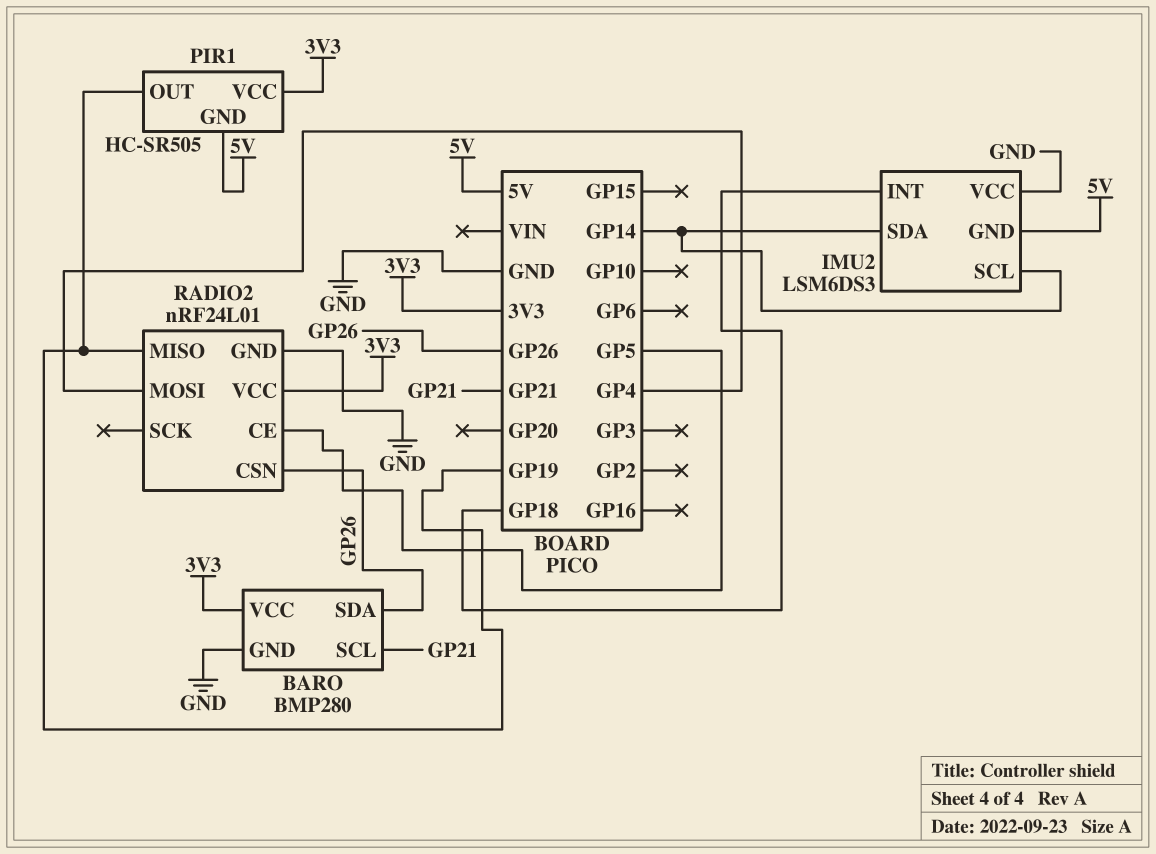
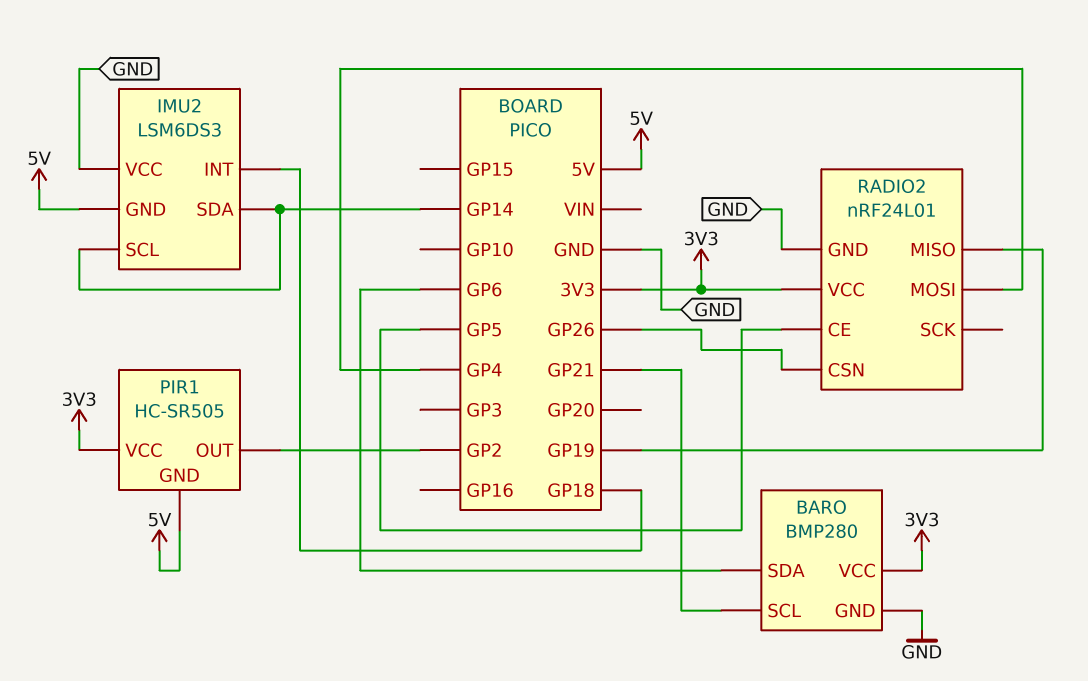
BARO pin SDA: GP26 -> GP6
PIR1 pin OUT: GP19 -> GP2

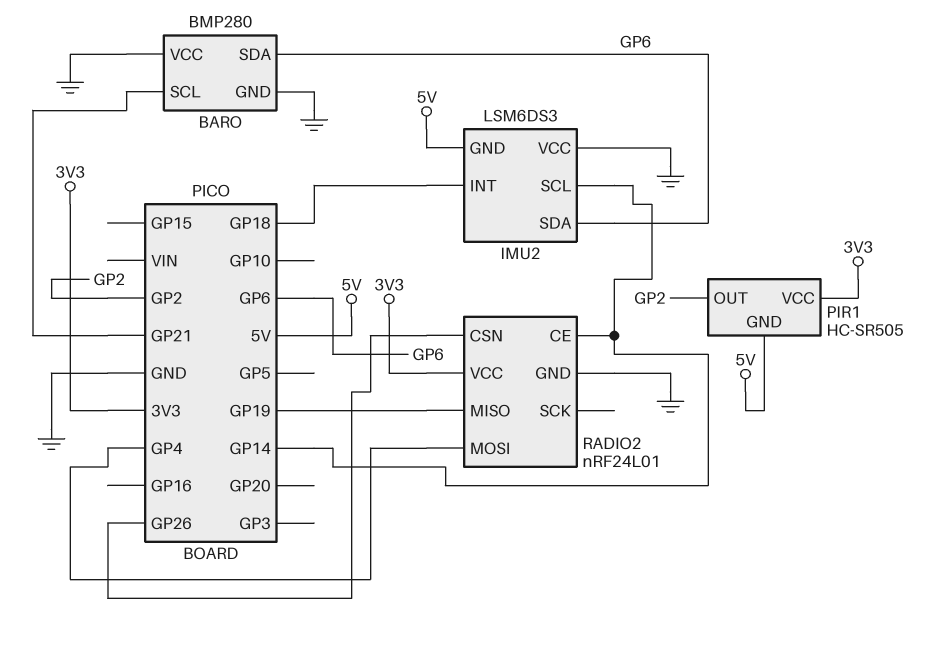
BARO pin VCC: 3V3 -> GND
IMU2 pin SDA: GP14 -> GP6
RADIO2 pin CE: GP5 -> GP14

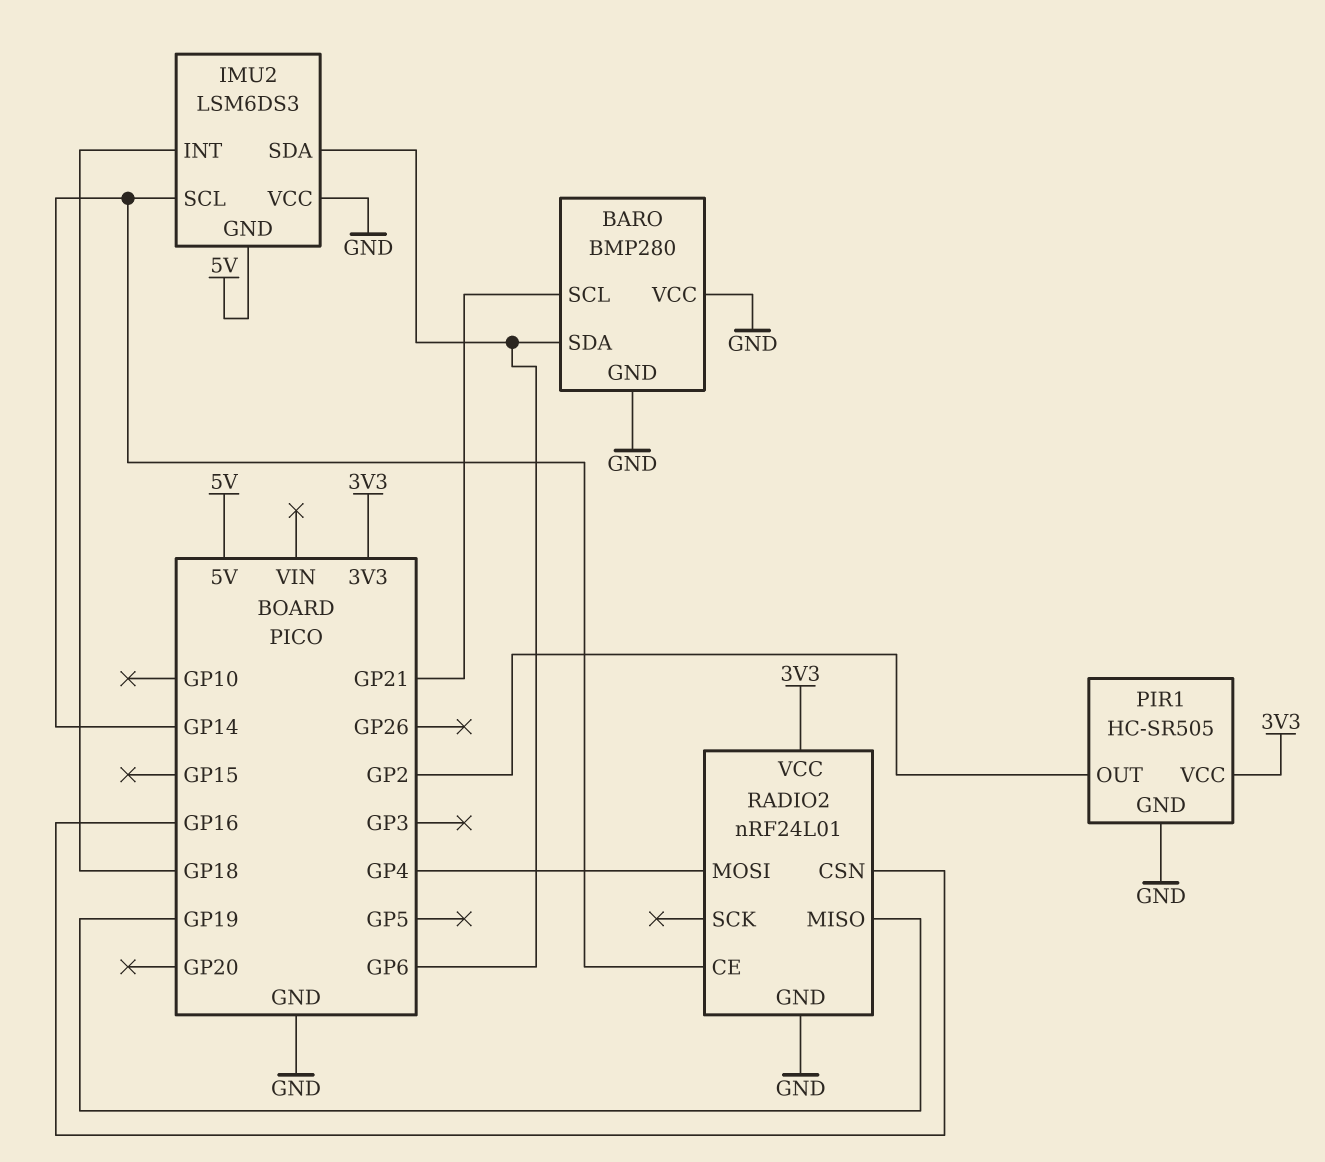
PIR1 pin GND: 5V -> GND
RADIO2 pin CSN: GP26 -> GP16

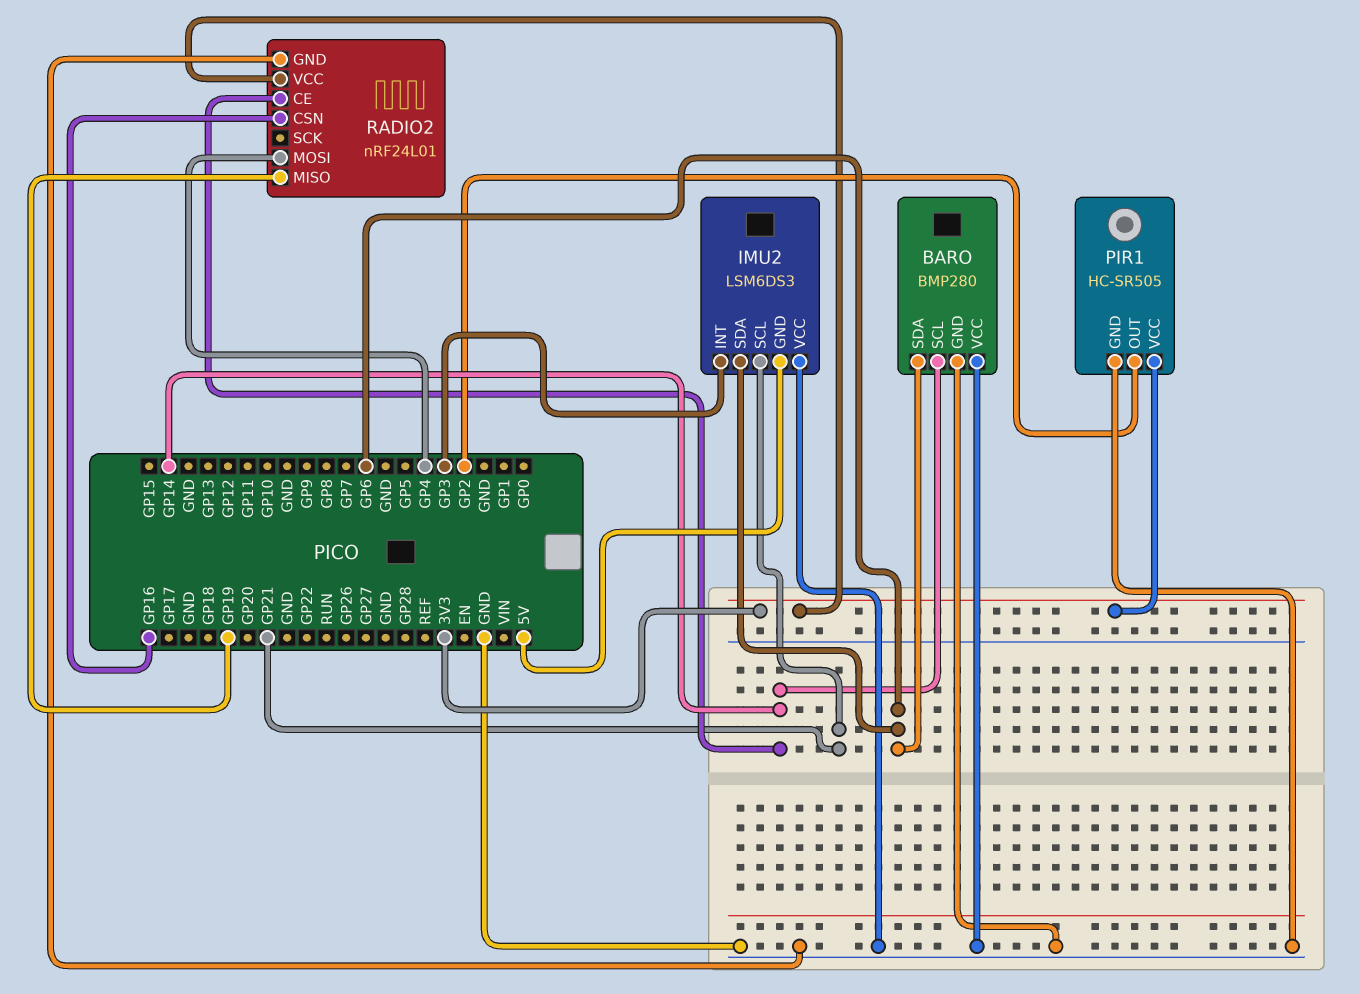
BARO pin SCL: GP21 -> GP14
IMU2 pin INT: GP18 -> GP3
IMU2 pin SCL: GP14 -> GP21

